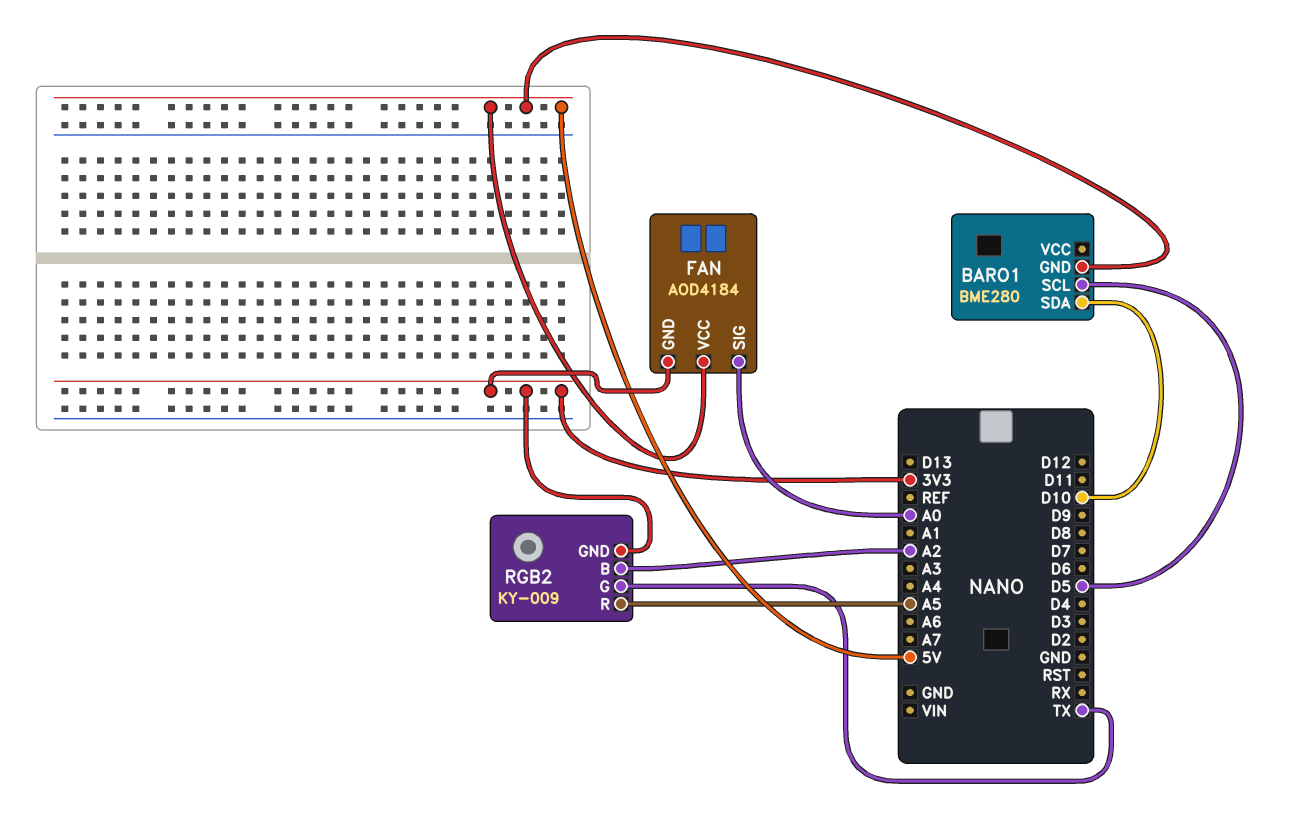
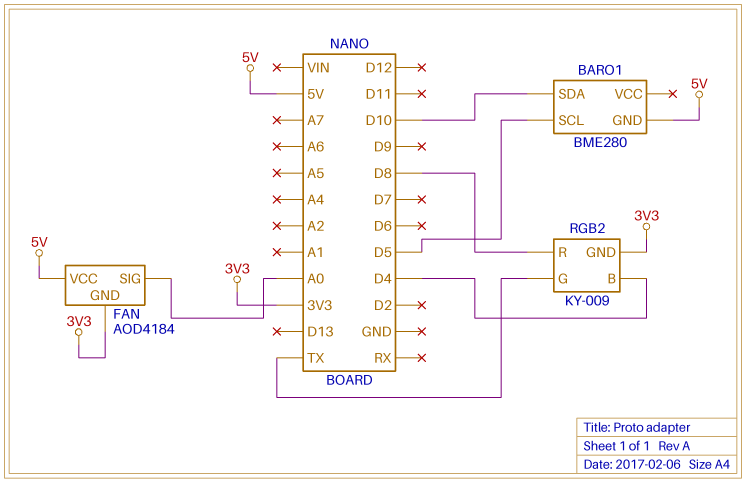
RGB2 pin B: A2 -> D4
RGB2 pin R: A5 -> D8

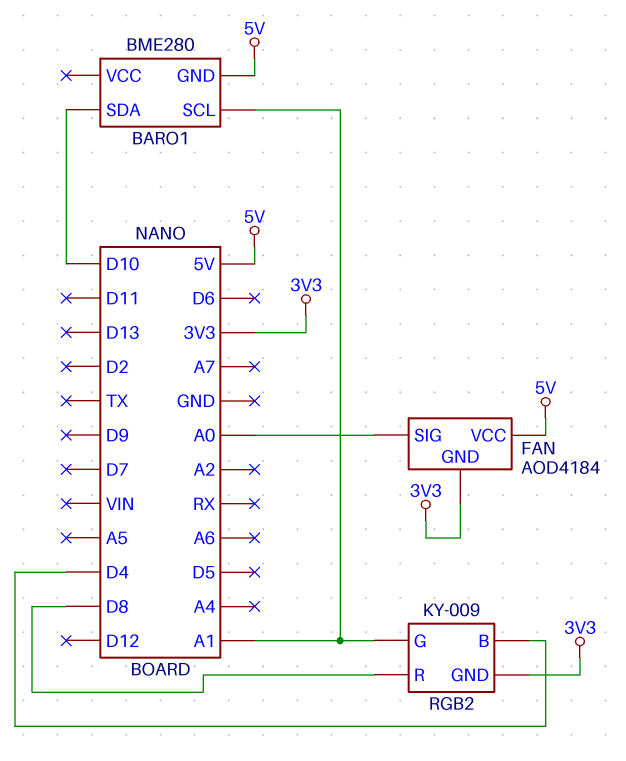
BARO1 pin SCL: D5 -> A1
RGB2 pin G: TX -> A1

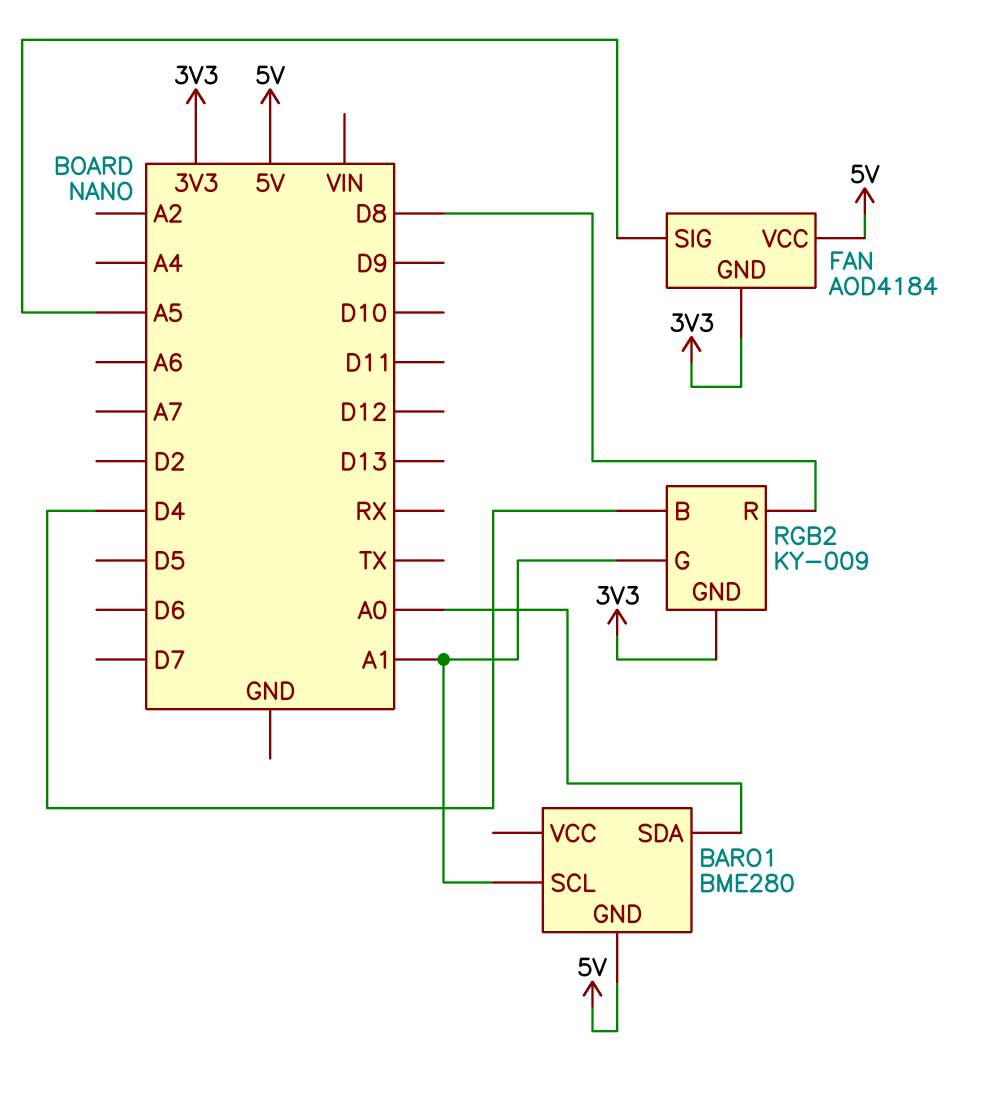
BARO1 pin SDA: D10 -> A0
FAN pin SIG: A0 -> A5

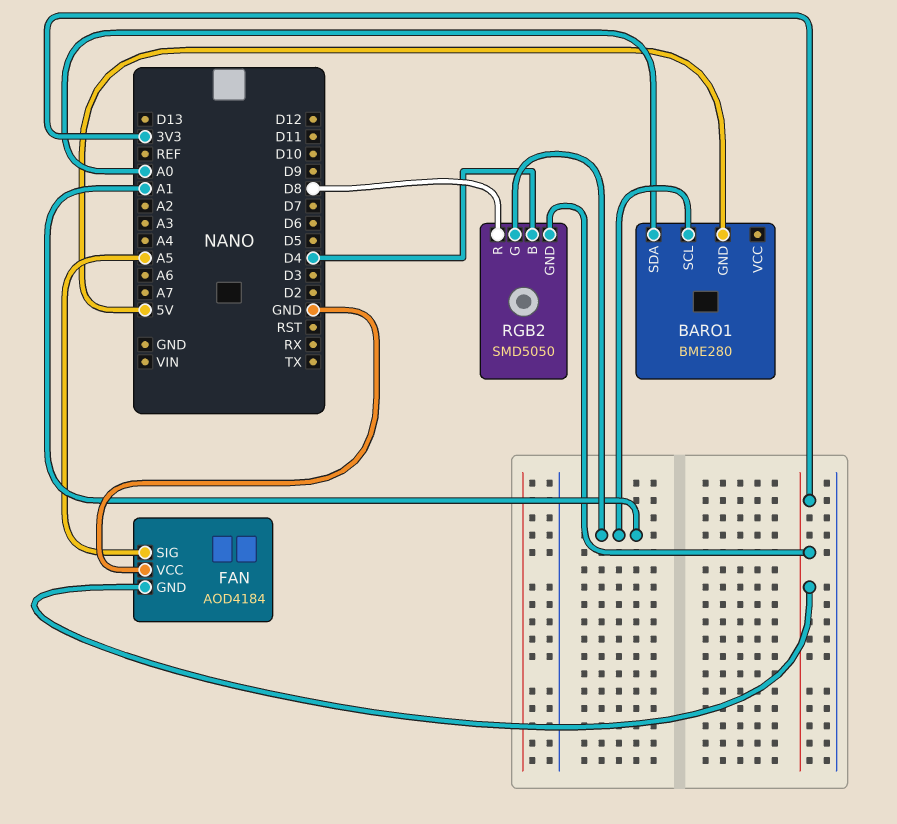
FAN pin VCC: 5V -> GND
RGB2: KY-009 -> SMD5050

